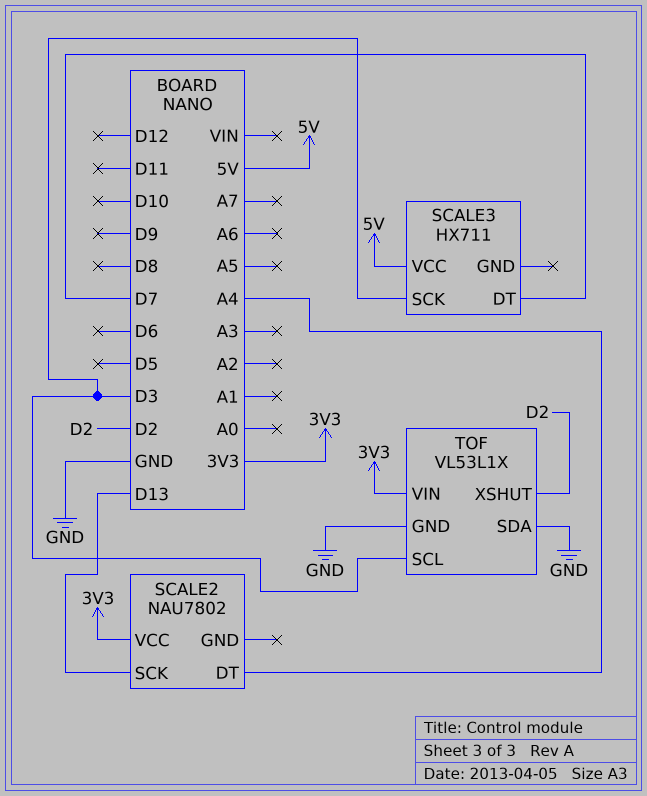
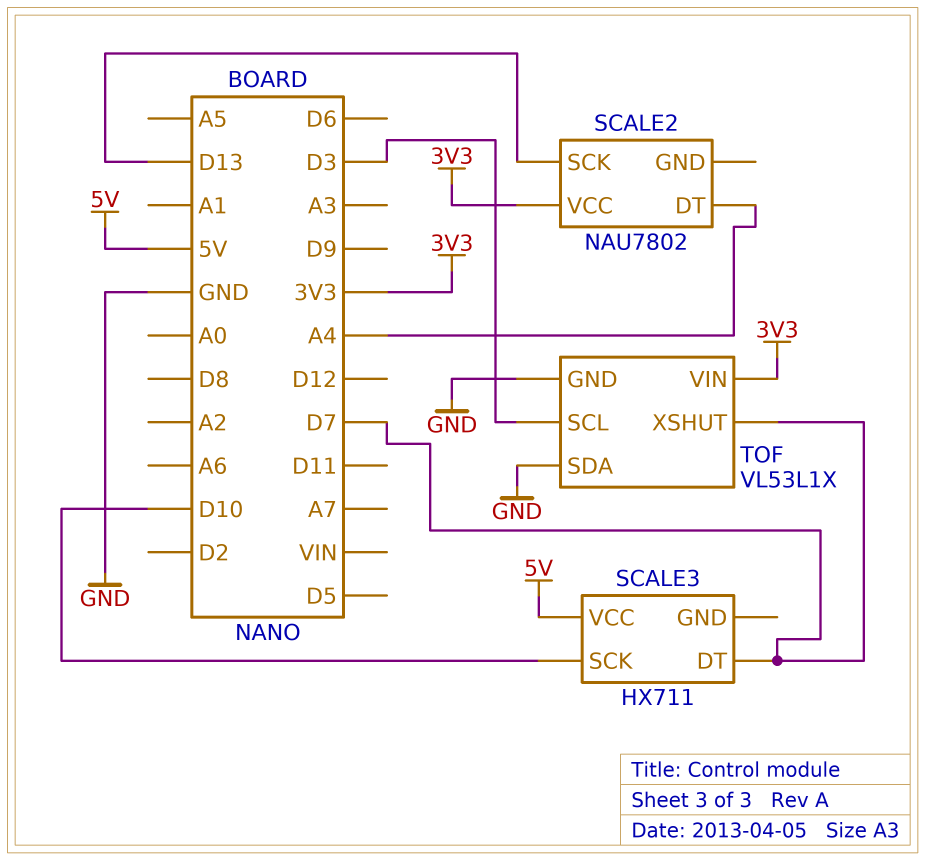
SCALE3 pin SCK: D3 -> D10
TOF pin XSHUT: D2 -> D7

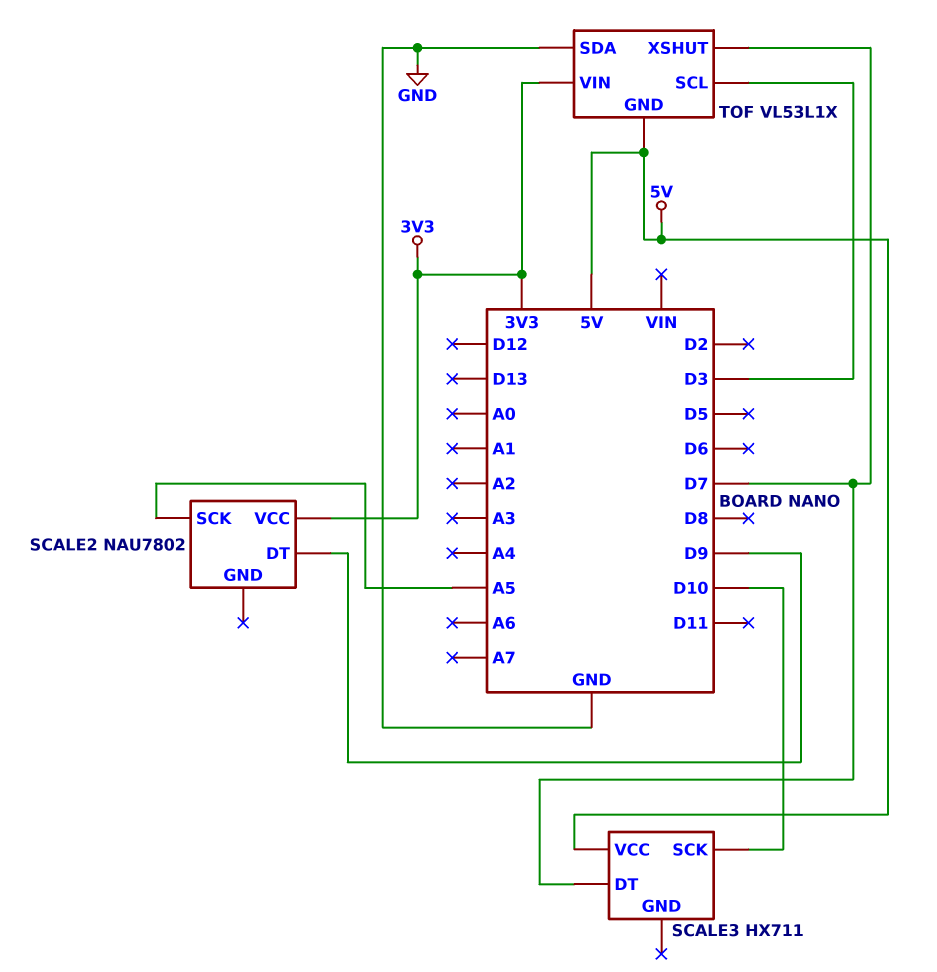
SCALE2 pin DT: A4 -> D9
SCALE2 pin SCK: D13 -> A5
TOF pin GND: GND -> 5V

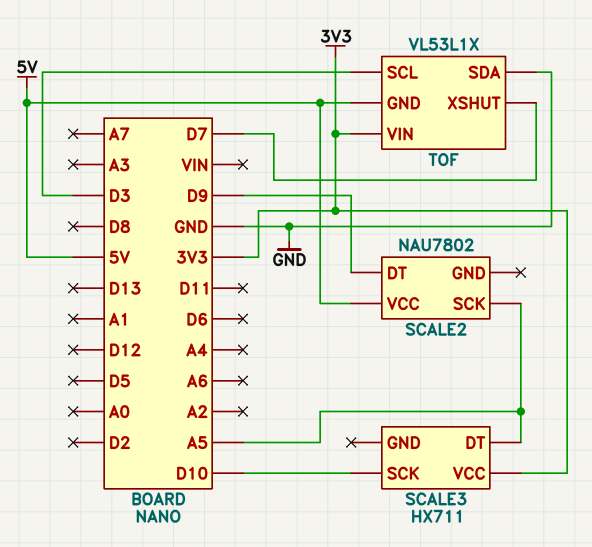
SCALE2 pin VCC: 3V3 -> 5V
SCALE3 pin DT: D7 -> A5
SCALE3 pin VCC: 5V -> 3V3

